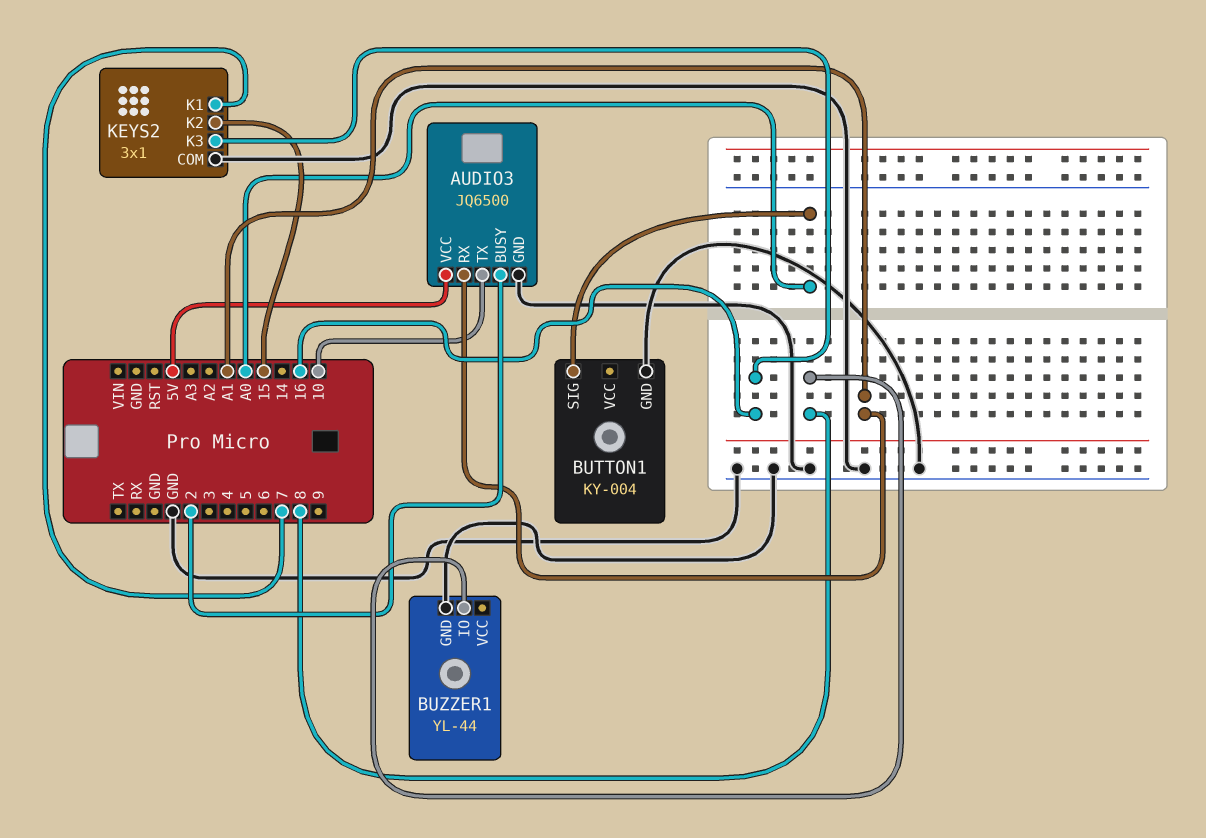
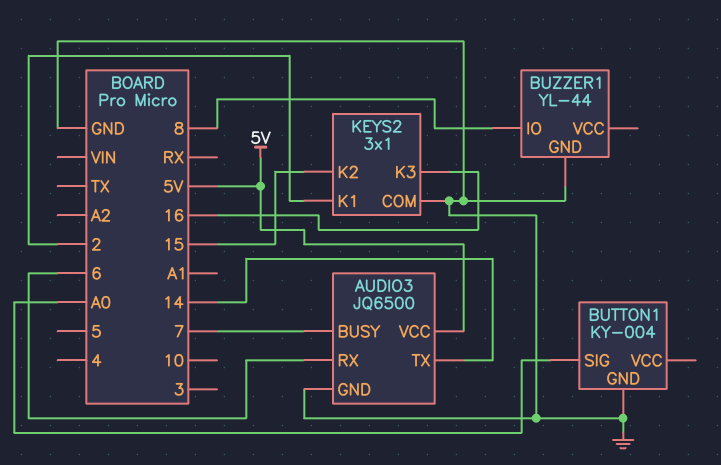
AUDIO3 pin BUSY: 2 -> 7
AUDIO3 pin RX: A1 -> 6
AUDIO3 pin TX: 10 -> 14
KEYS2 pin K1: 7 -> 2

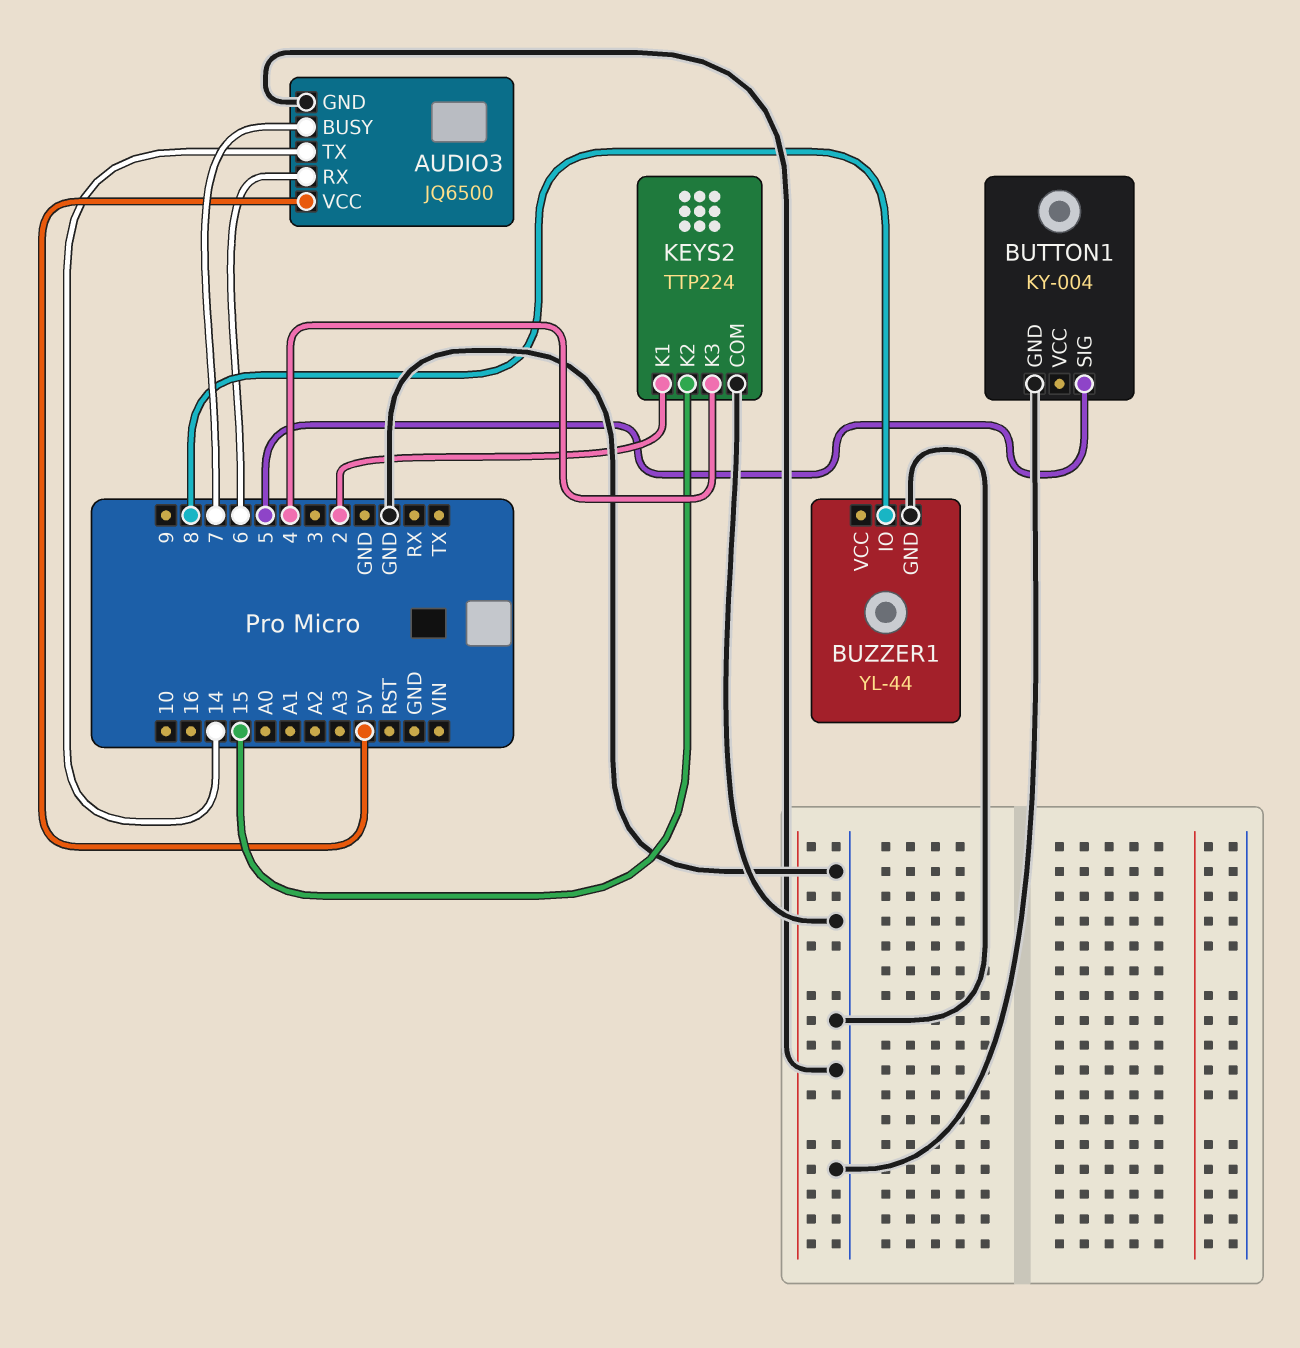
BUTTON1 pin SIG: A0 -> 5
KEYS2: 3x1 -> TTP224
KEYS2 pin K3: 16 -> 4

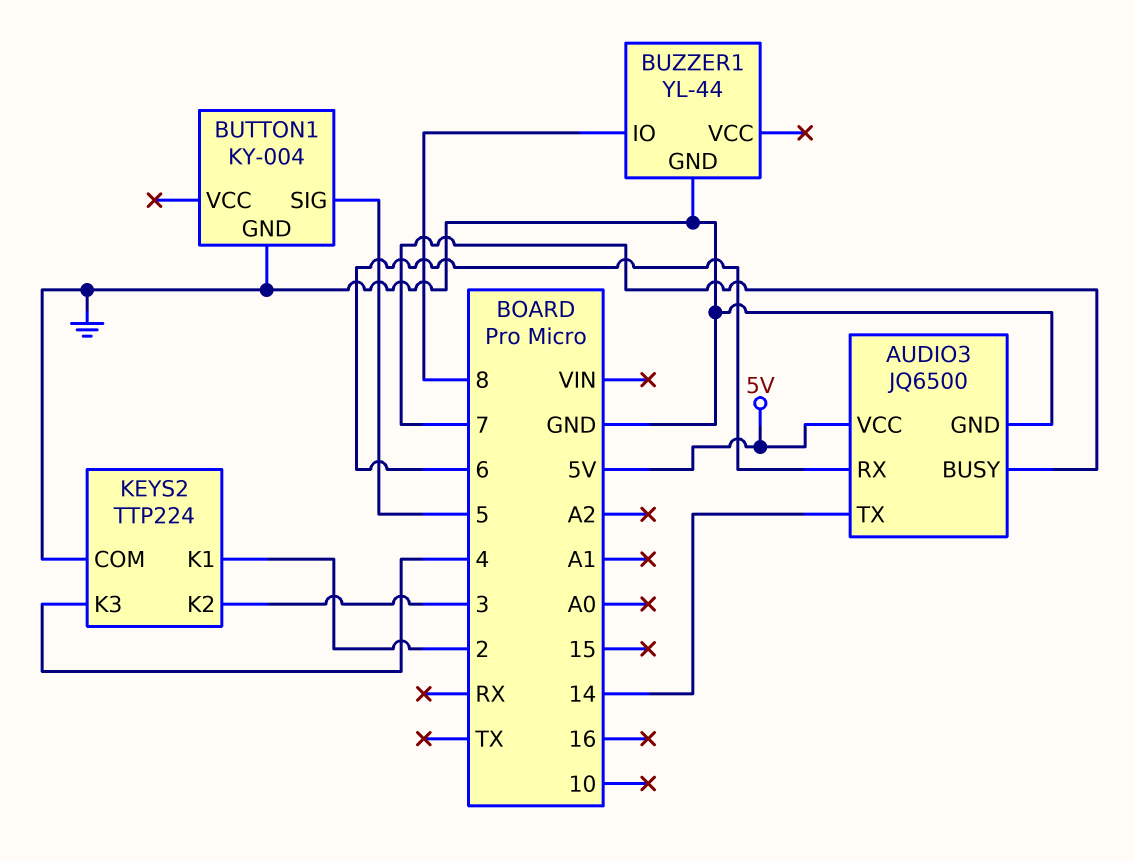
KEYS2 pin K2: 15 -> 3

